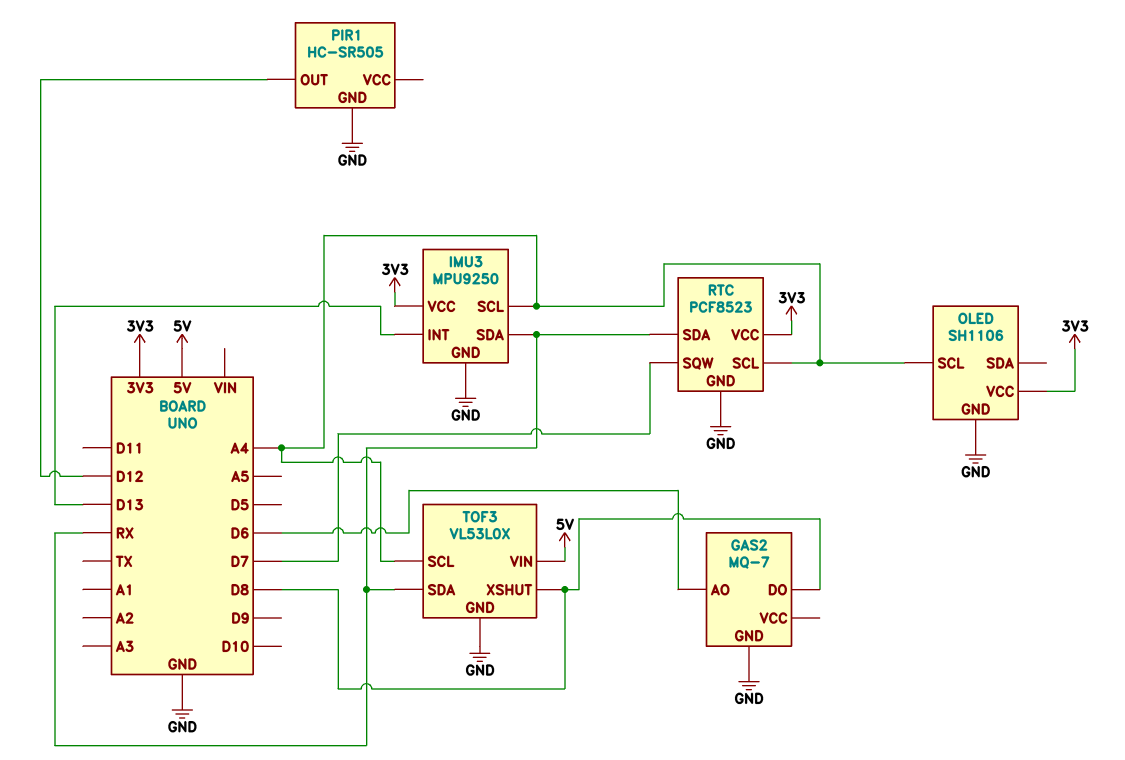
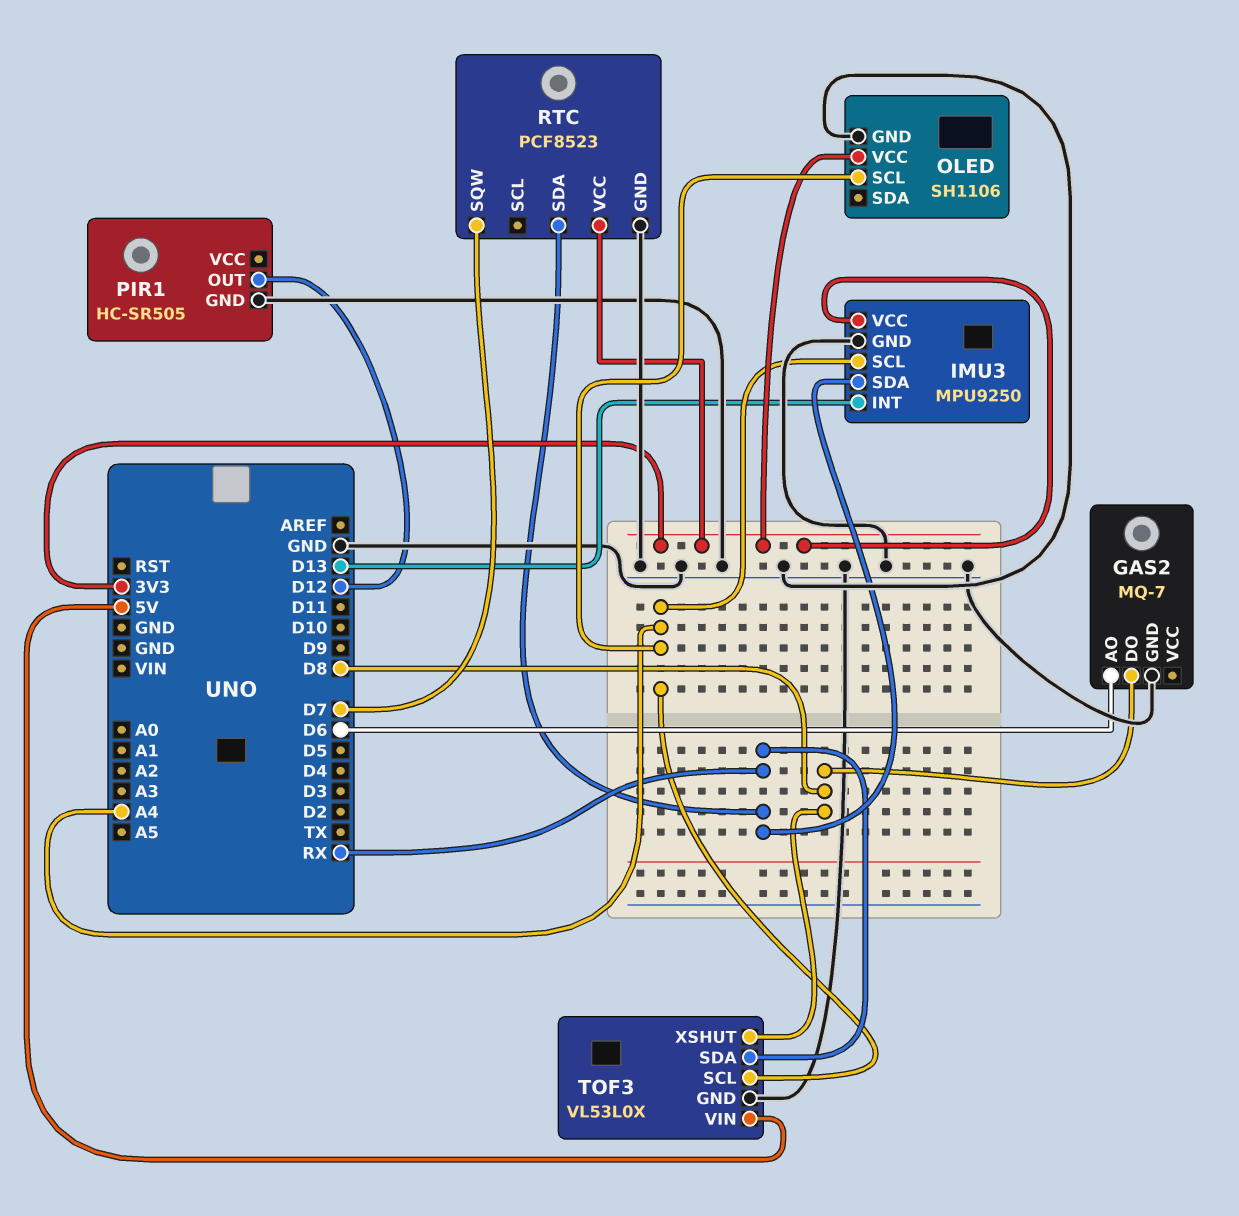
RTC pin SCL: A4 -> none

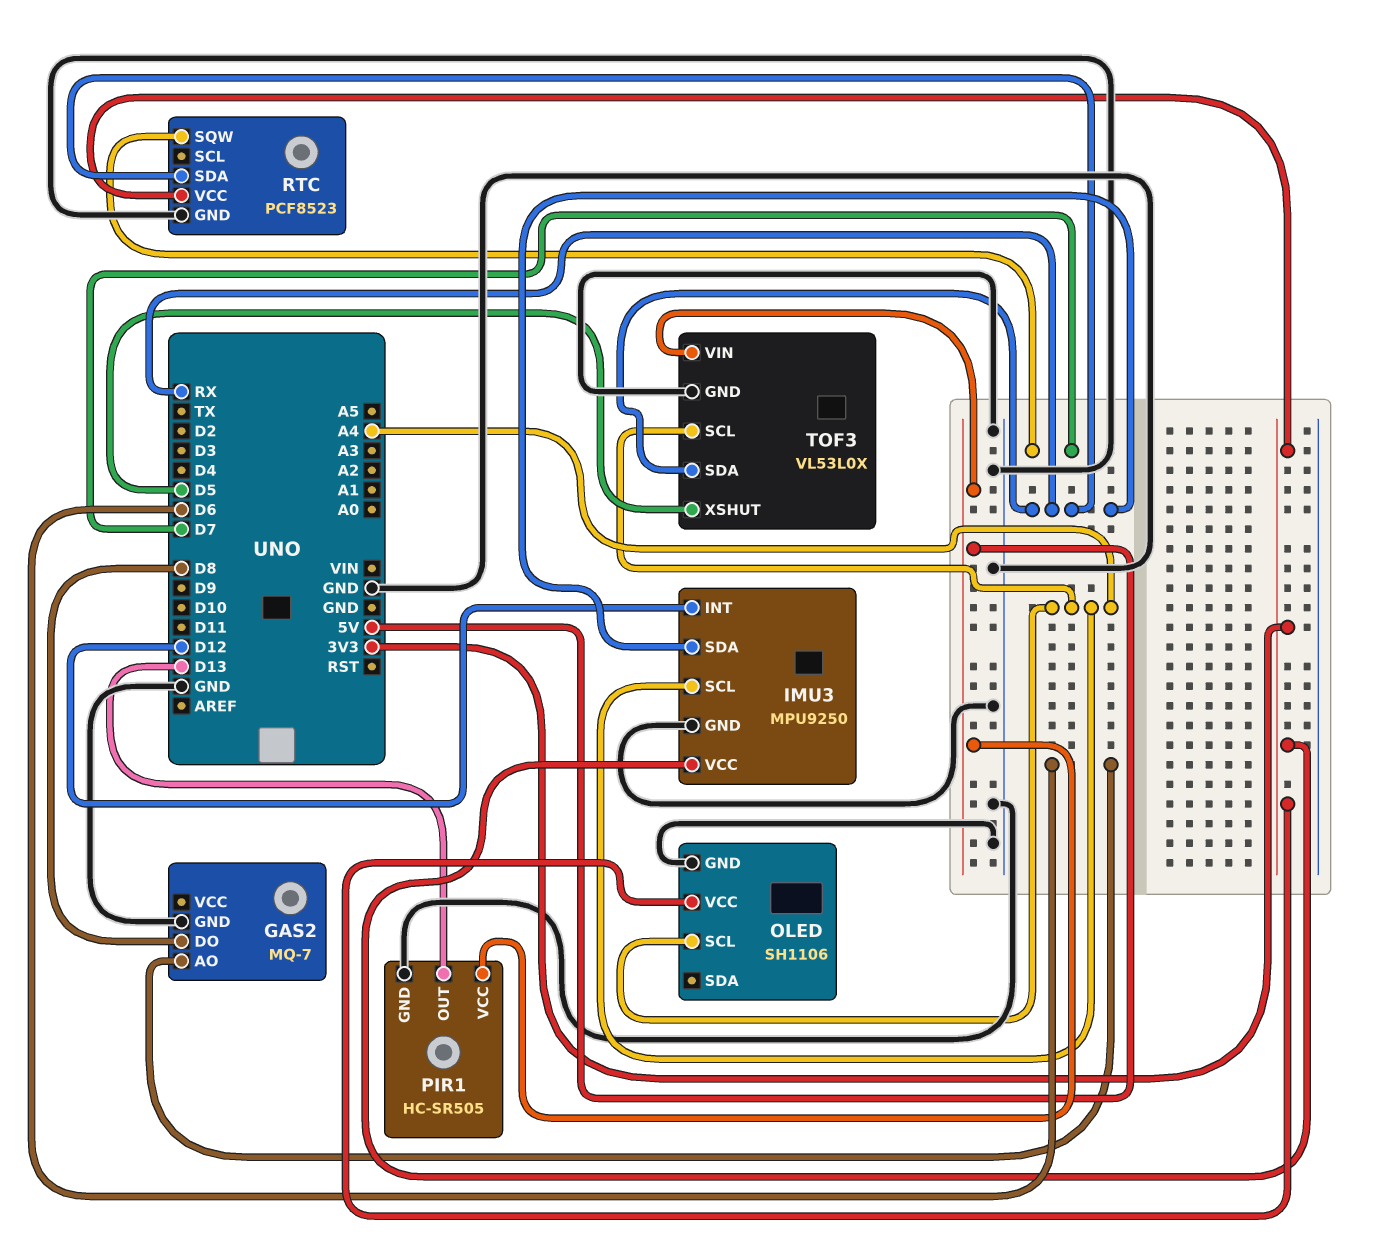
IMU3 pin INT: D13 -> D12
PIR1 pin OUT: D12 -> D13
PIR1 pin VCC: none -> 5V
TOF3 pin XSHUT: D8 -> D5

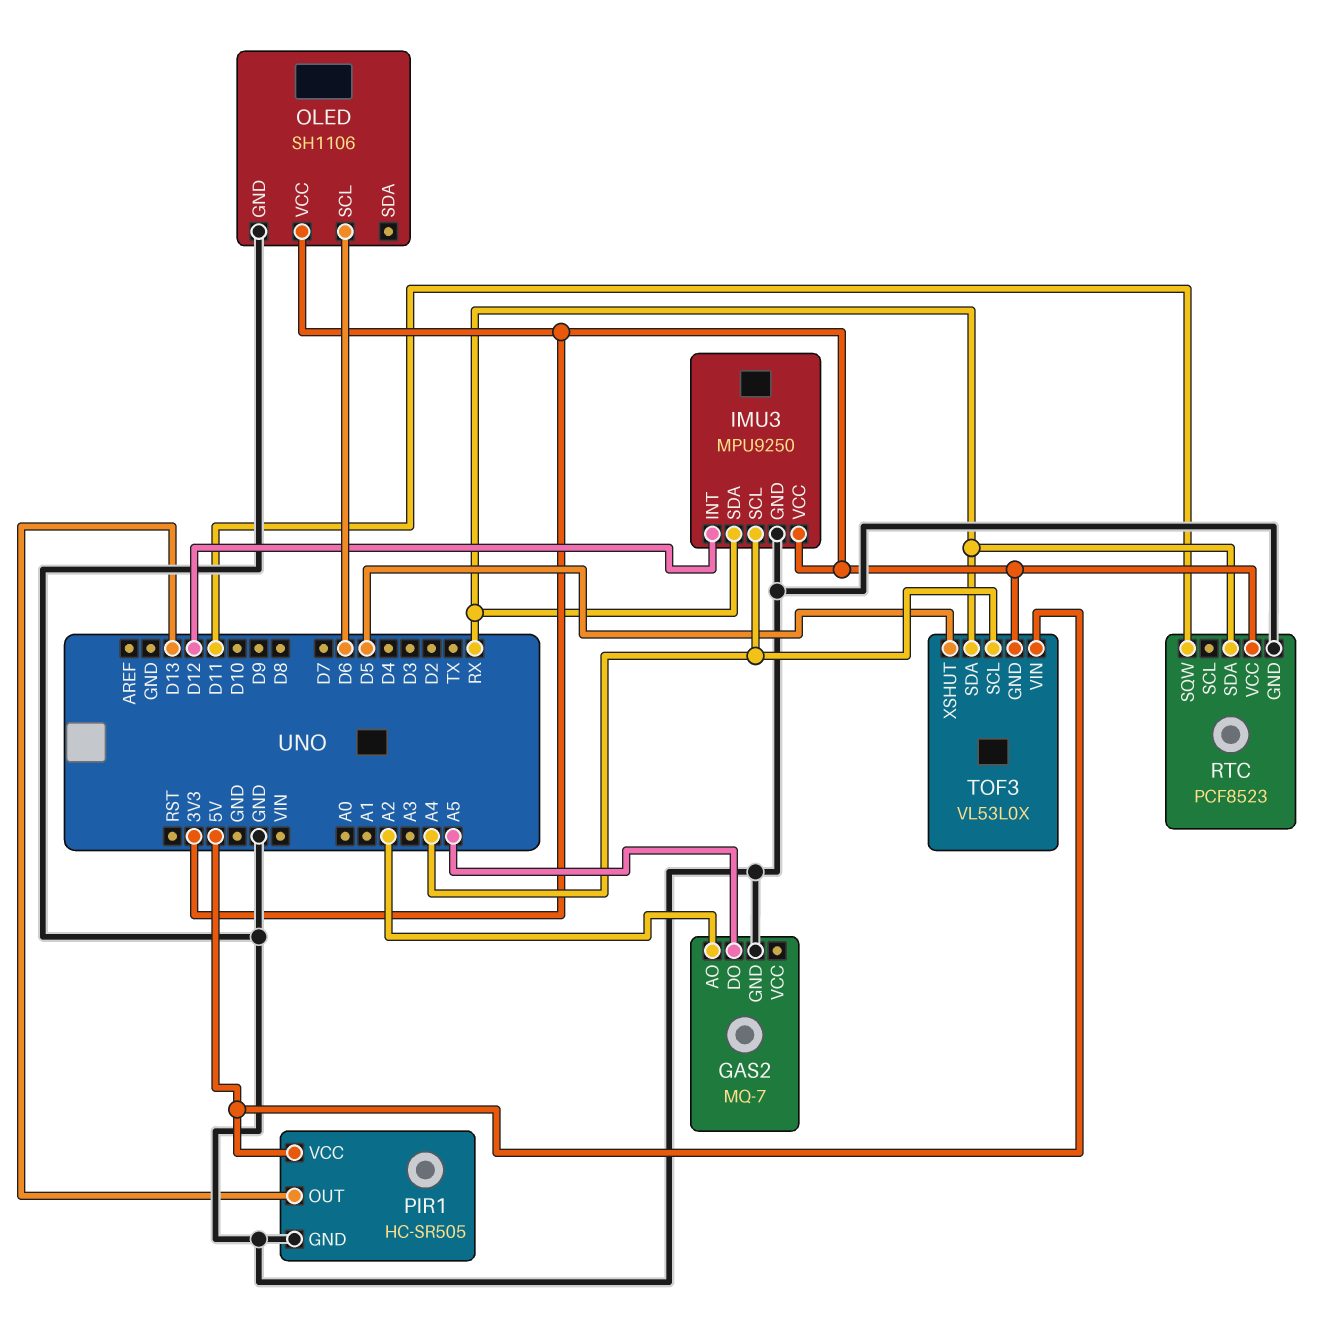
GAS2 pin AO: D6 -> A2
GAS2 pin DO: D8 -> A5
OLED pin SCL: A4 -> D6
RTC pin SQW: D7 -> D11
TOF3 pin GND: GND -> 3V3

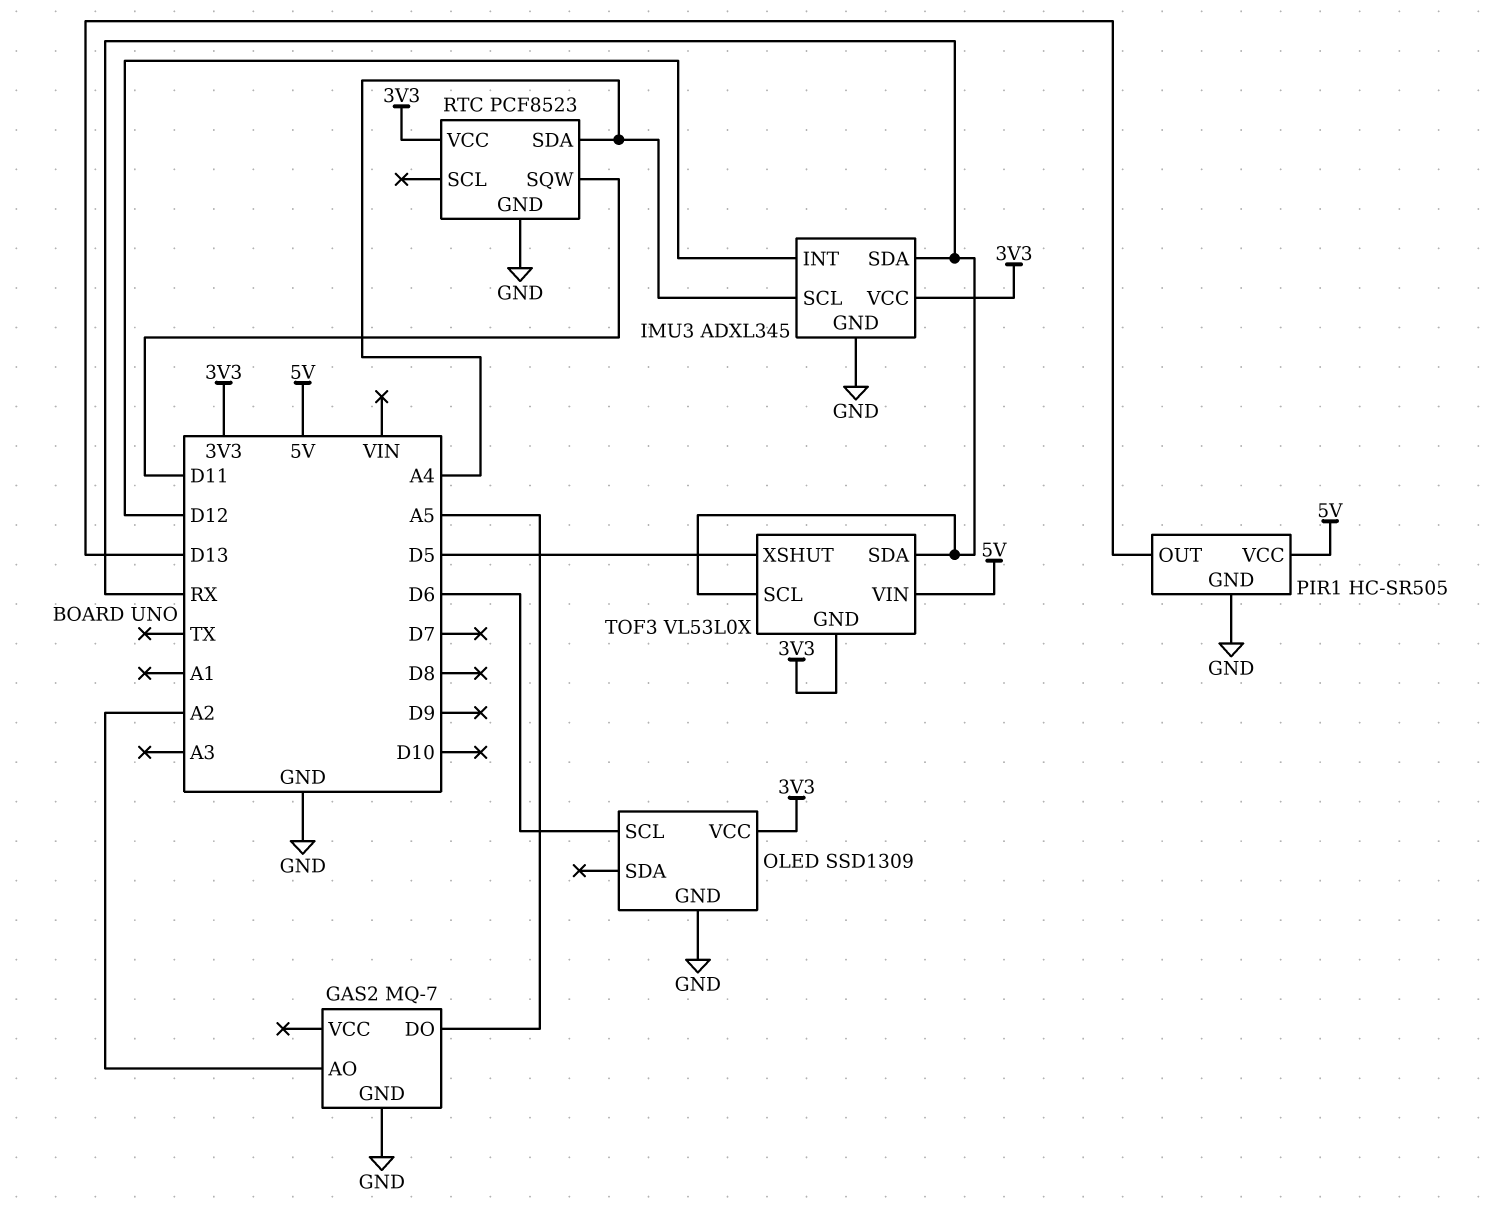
IMU3: MPU9250 -> ADXL345
OLED: SH1106 -> SSD1309
RTC pin SDA: RX -> A4
TOF3 pin SCL: A4 -> RX

